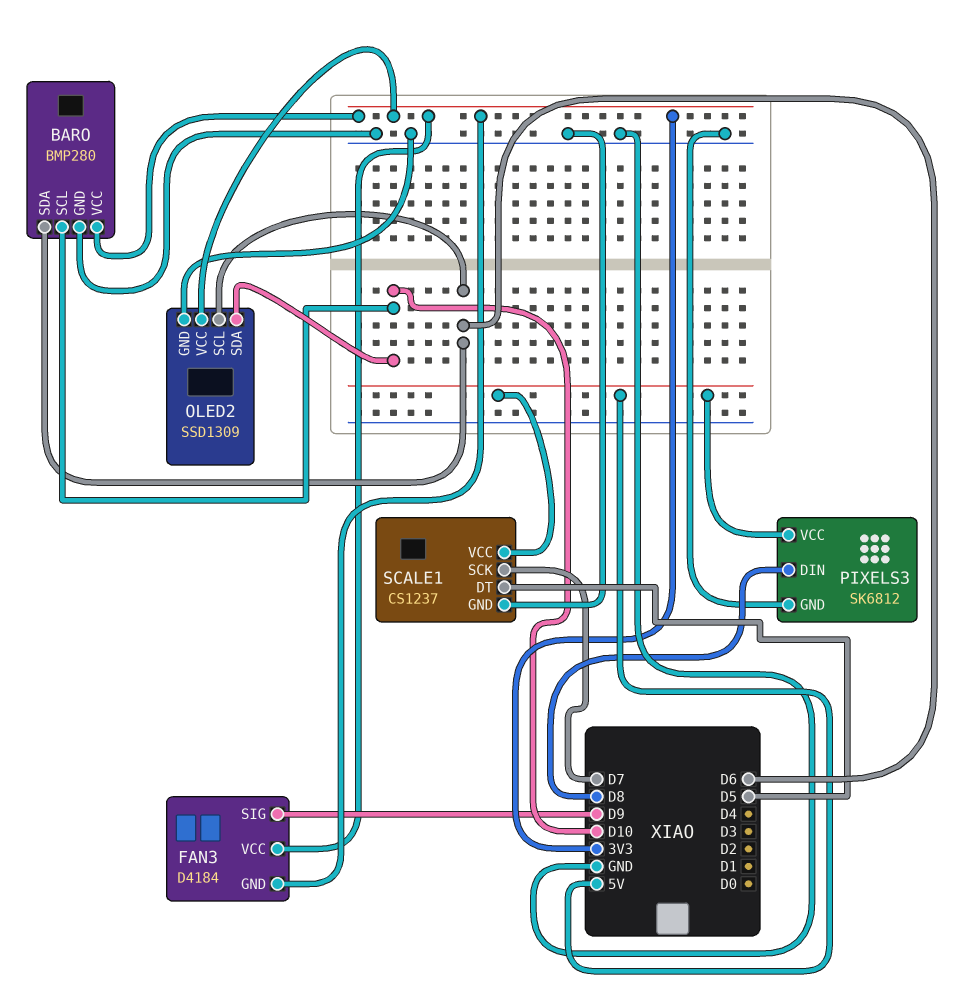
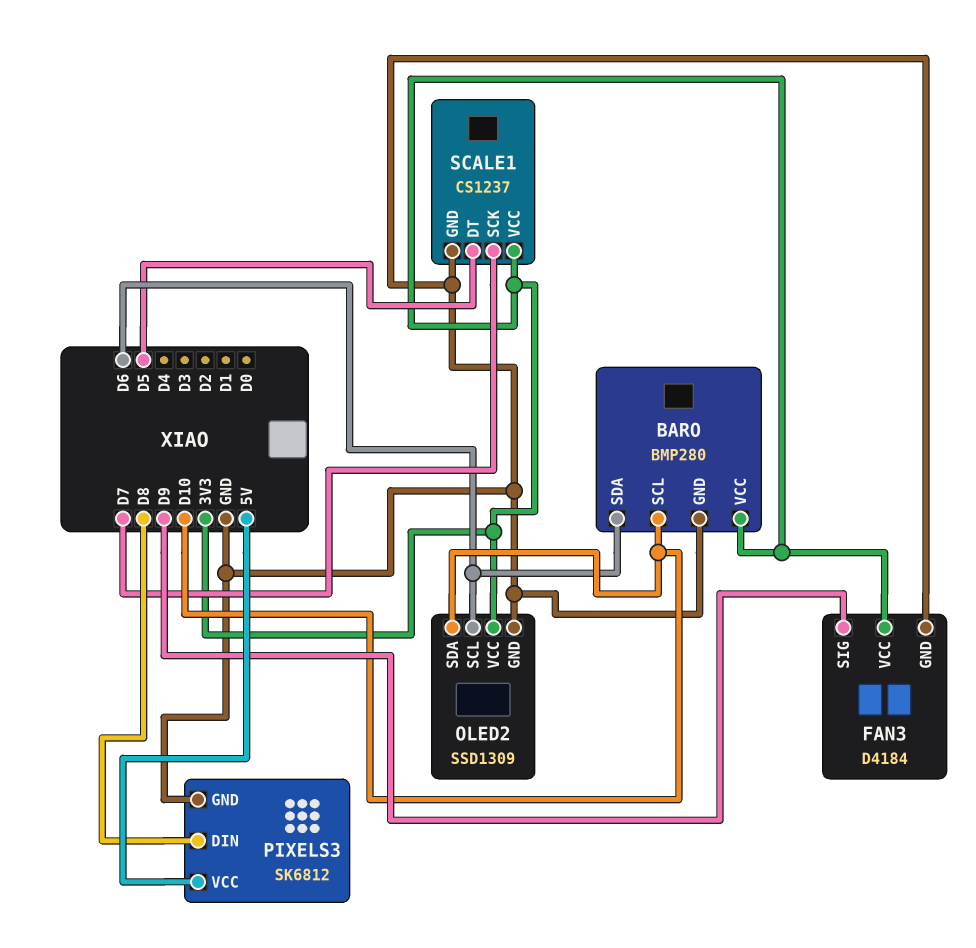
FAN3 pin GND: 3V3 -> GND
SCALE1 pin VCC: 5V -> 3V3

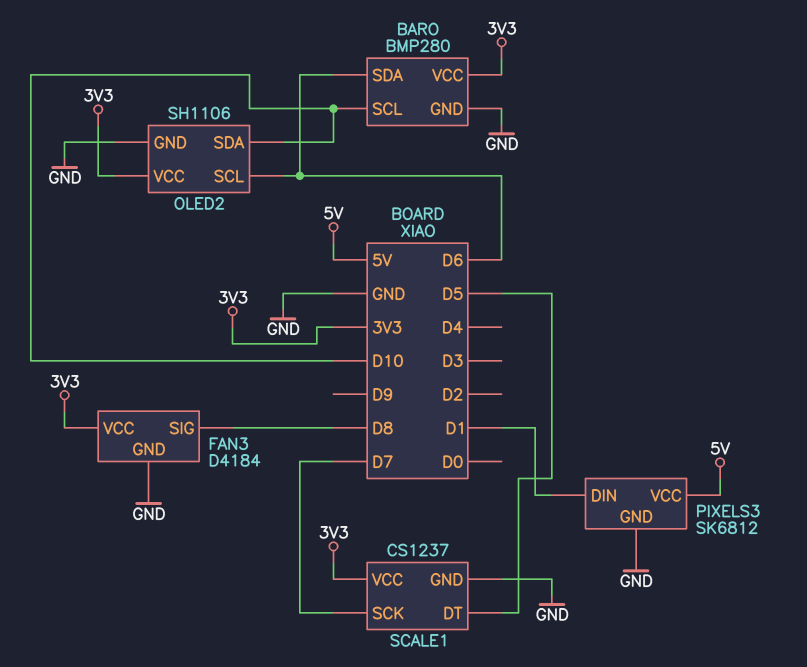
FAN3 pin SIG: D9 -> D8
OLED2: SSD1309 -> SH1106
PIXELS3 pin DIN: D8 -> D1

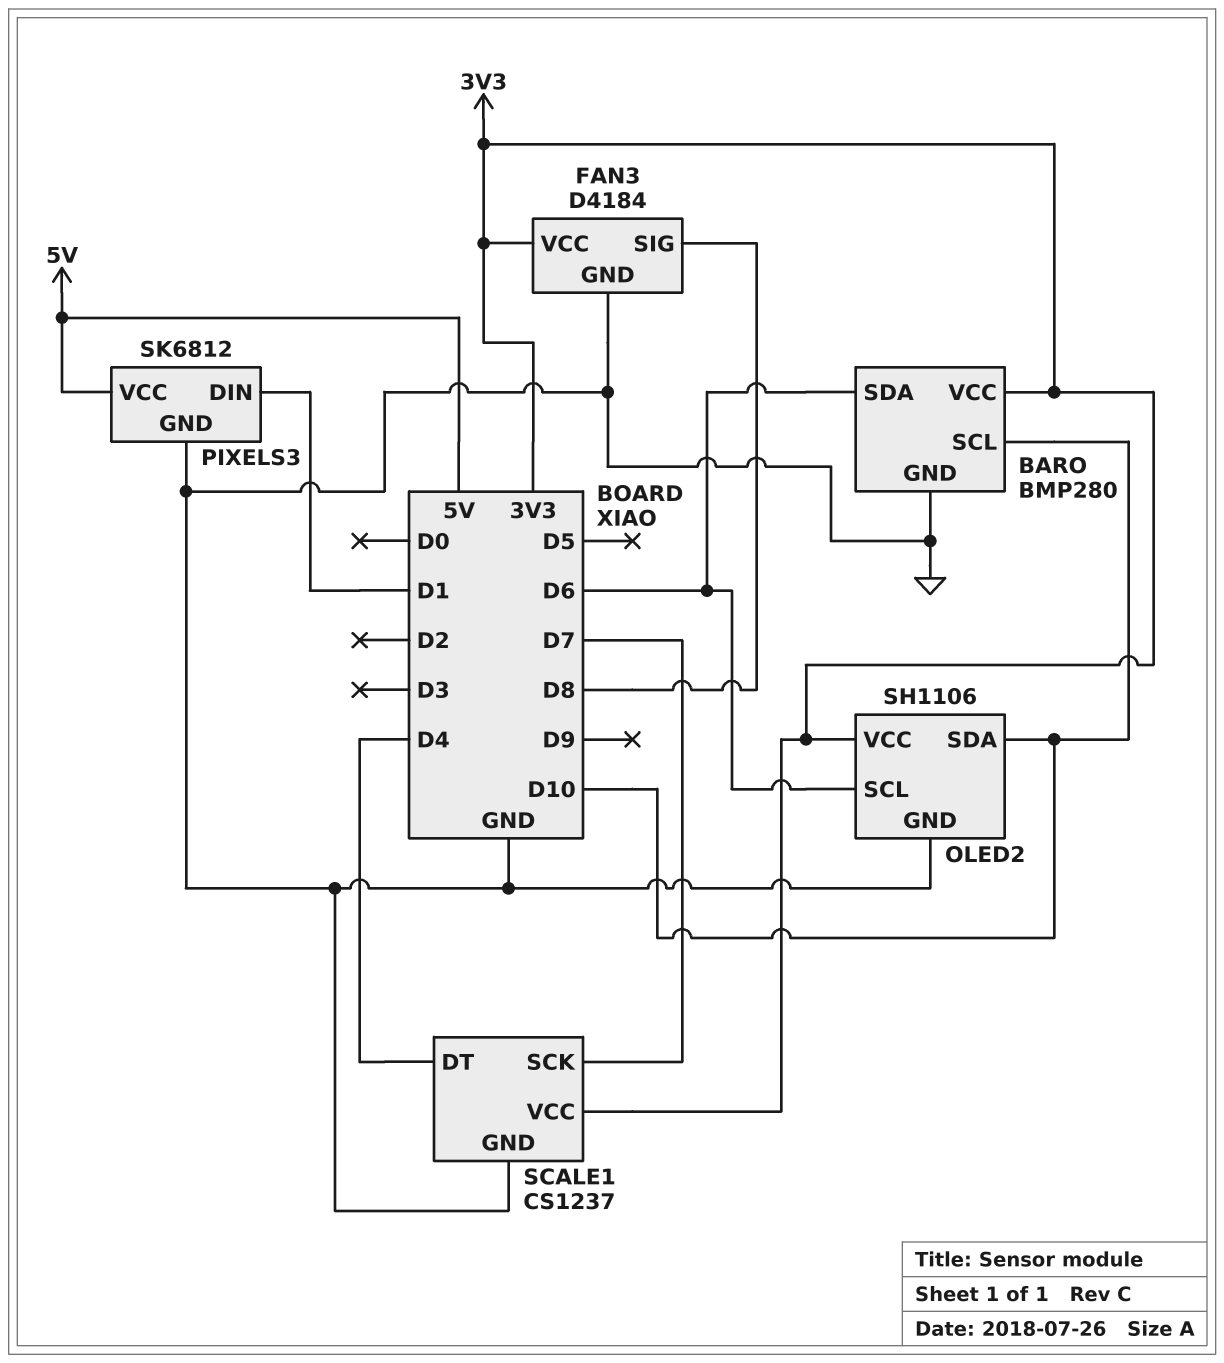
SCALE1 pin DT: D5 -> D4

